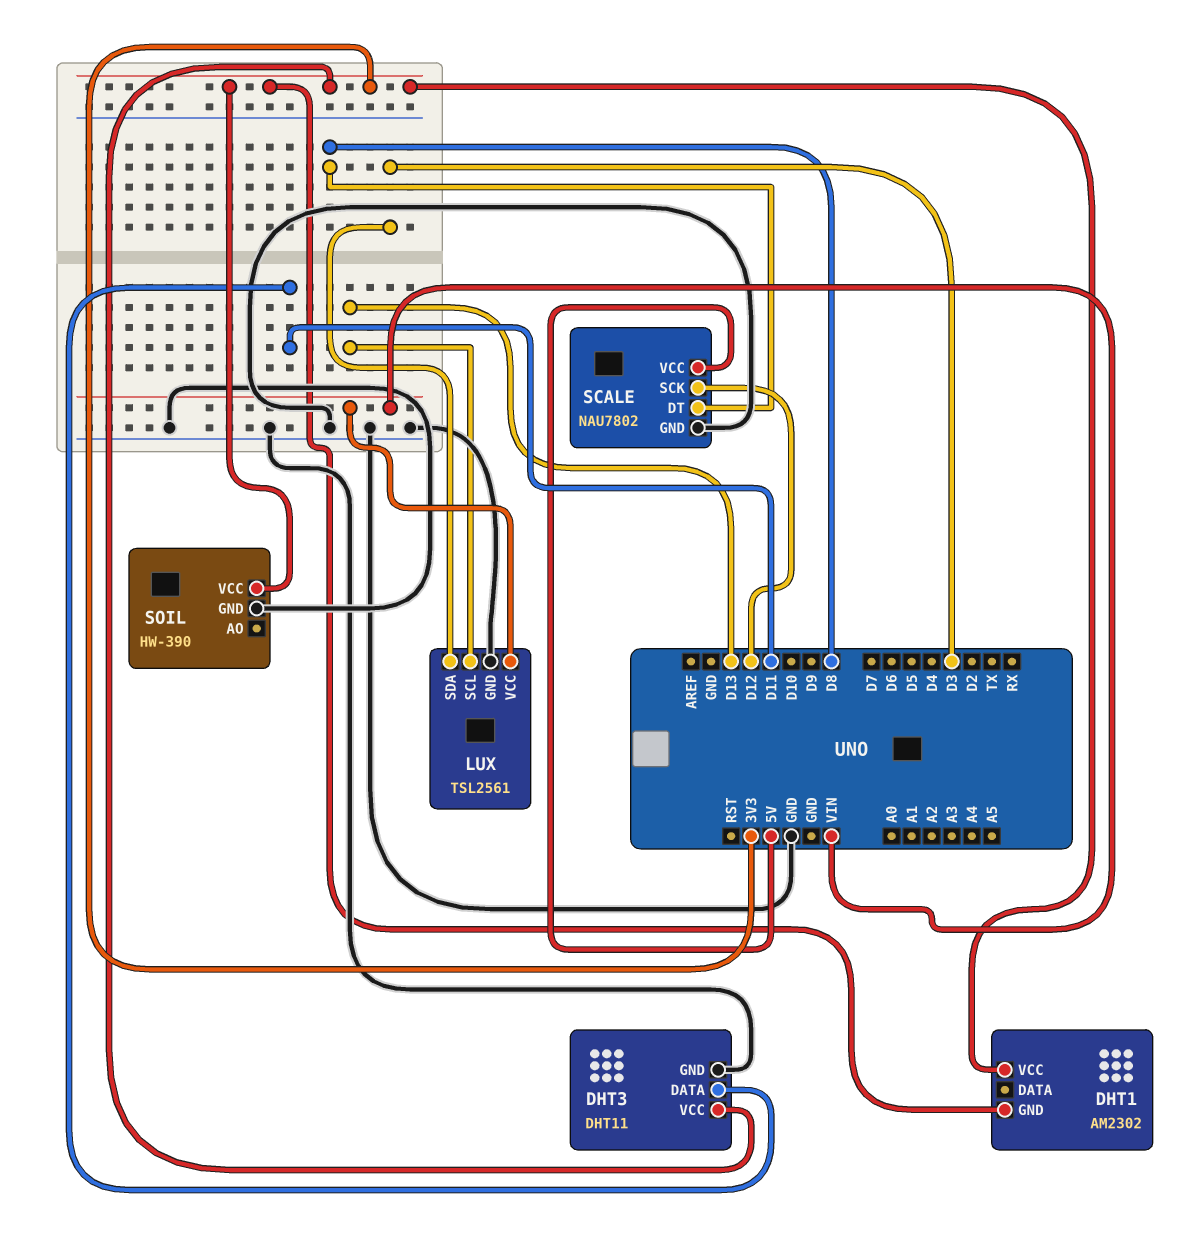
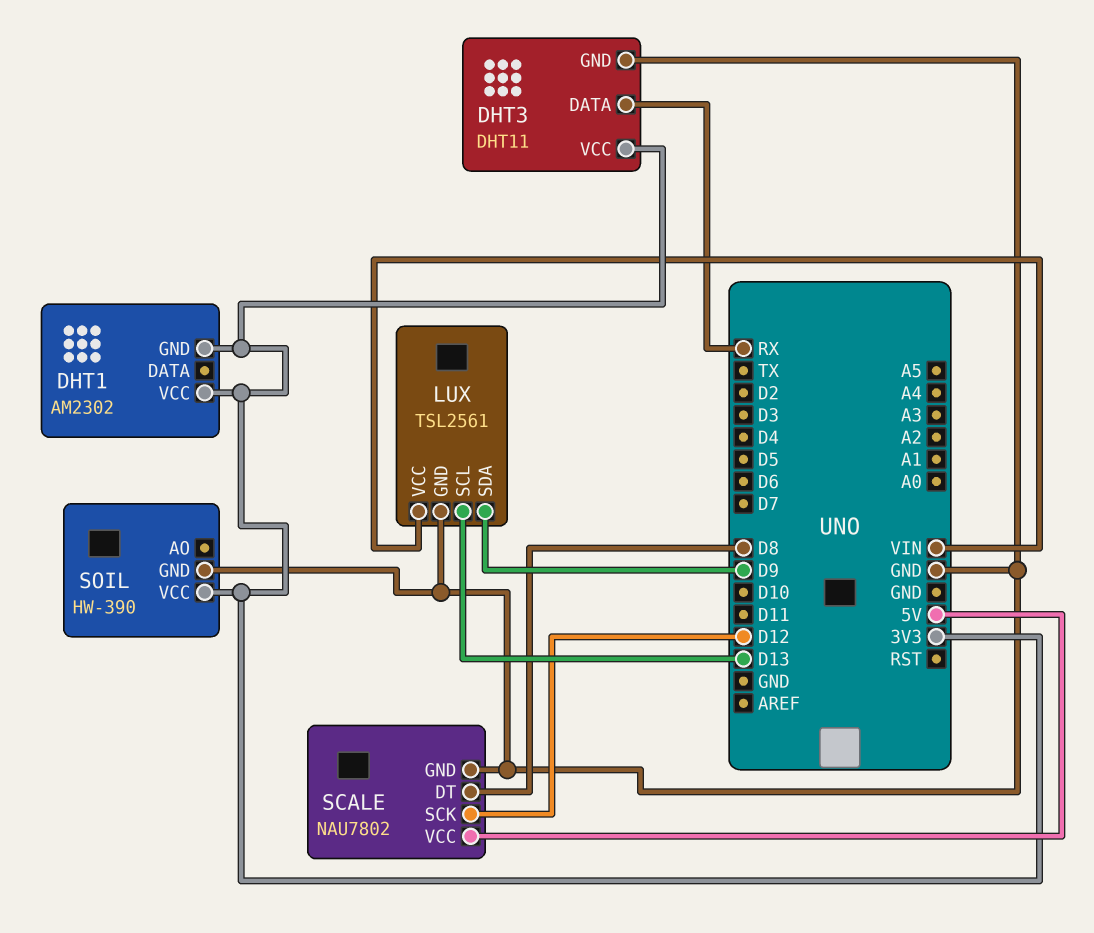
DHT3 pin DATA: D11 -> RX
LUX pin SDA: D3 -> D9

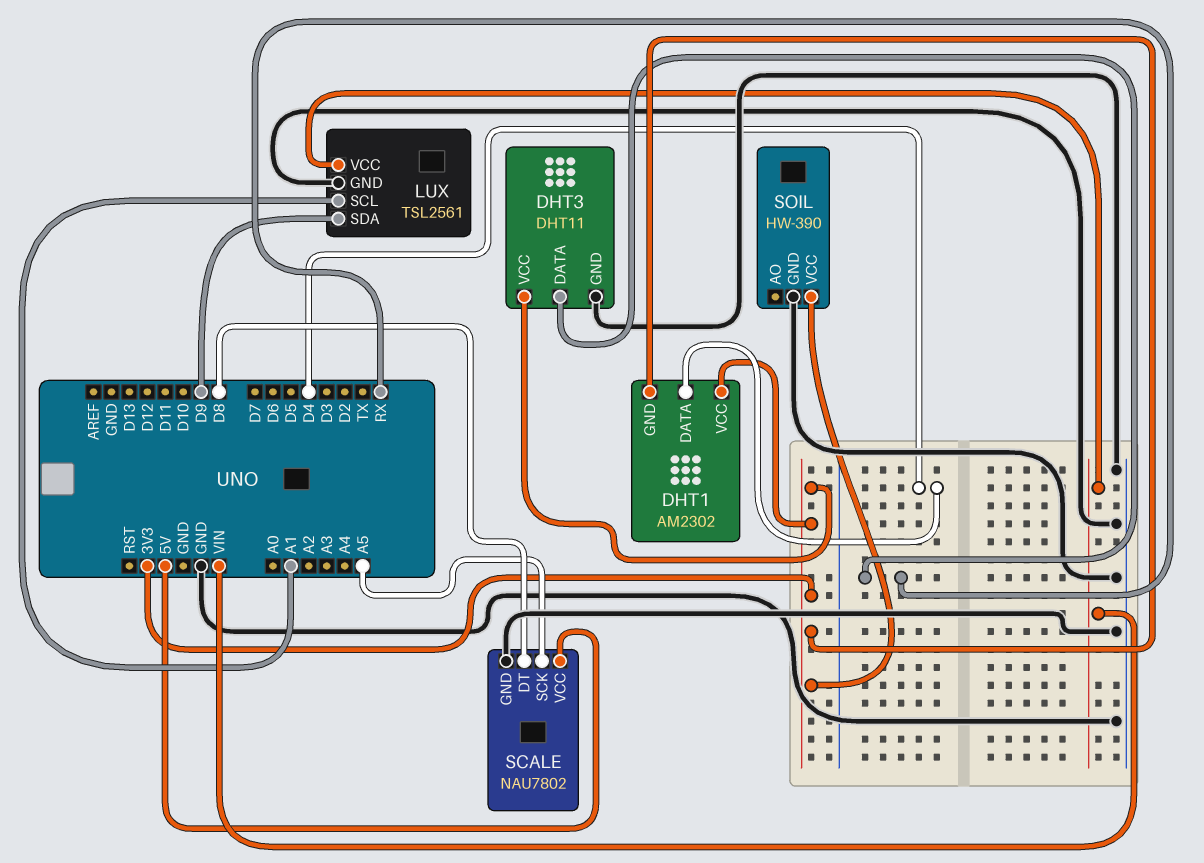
DHT1 pin DATA: none -> D4
LUX pin SCL: D13 -> A1
SCALE pin SCK: D12 -> A5

